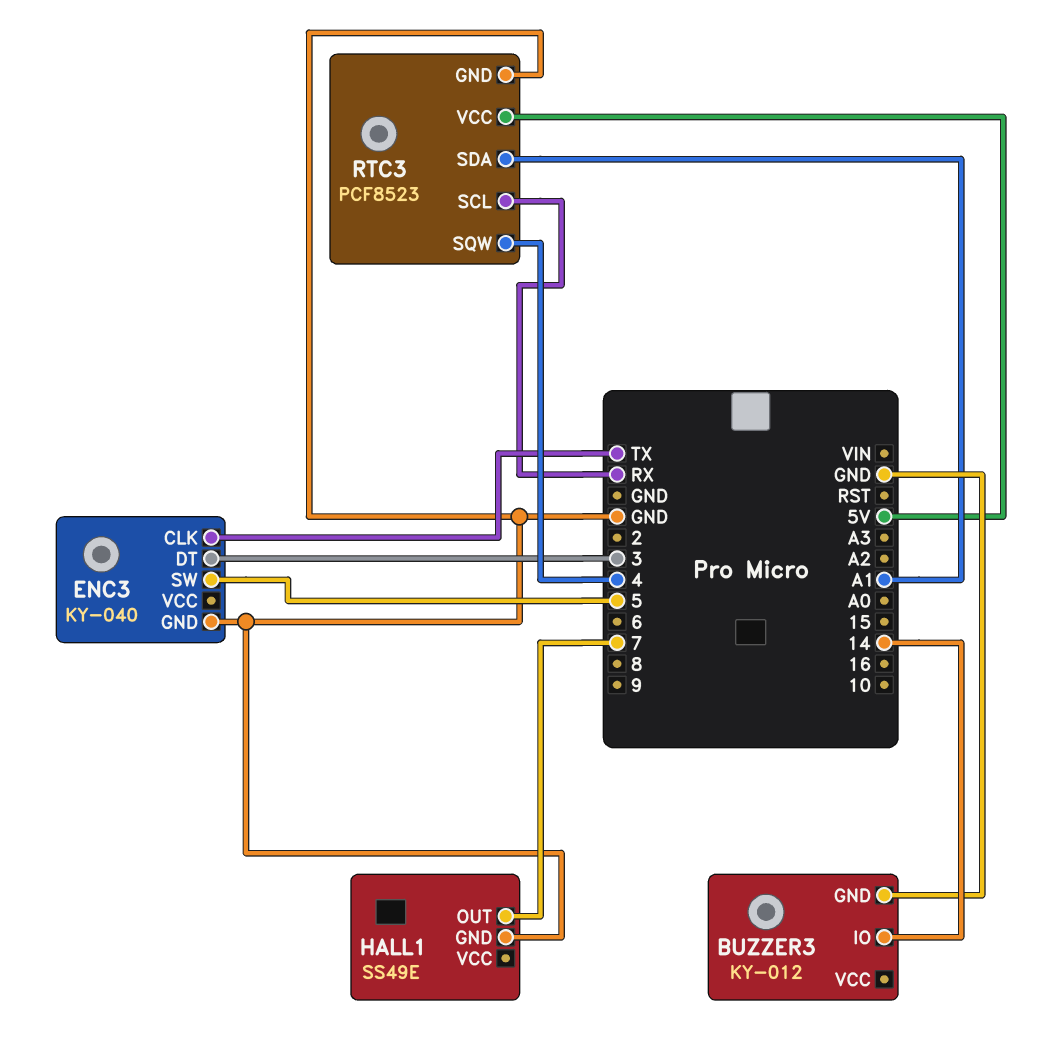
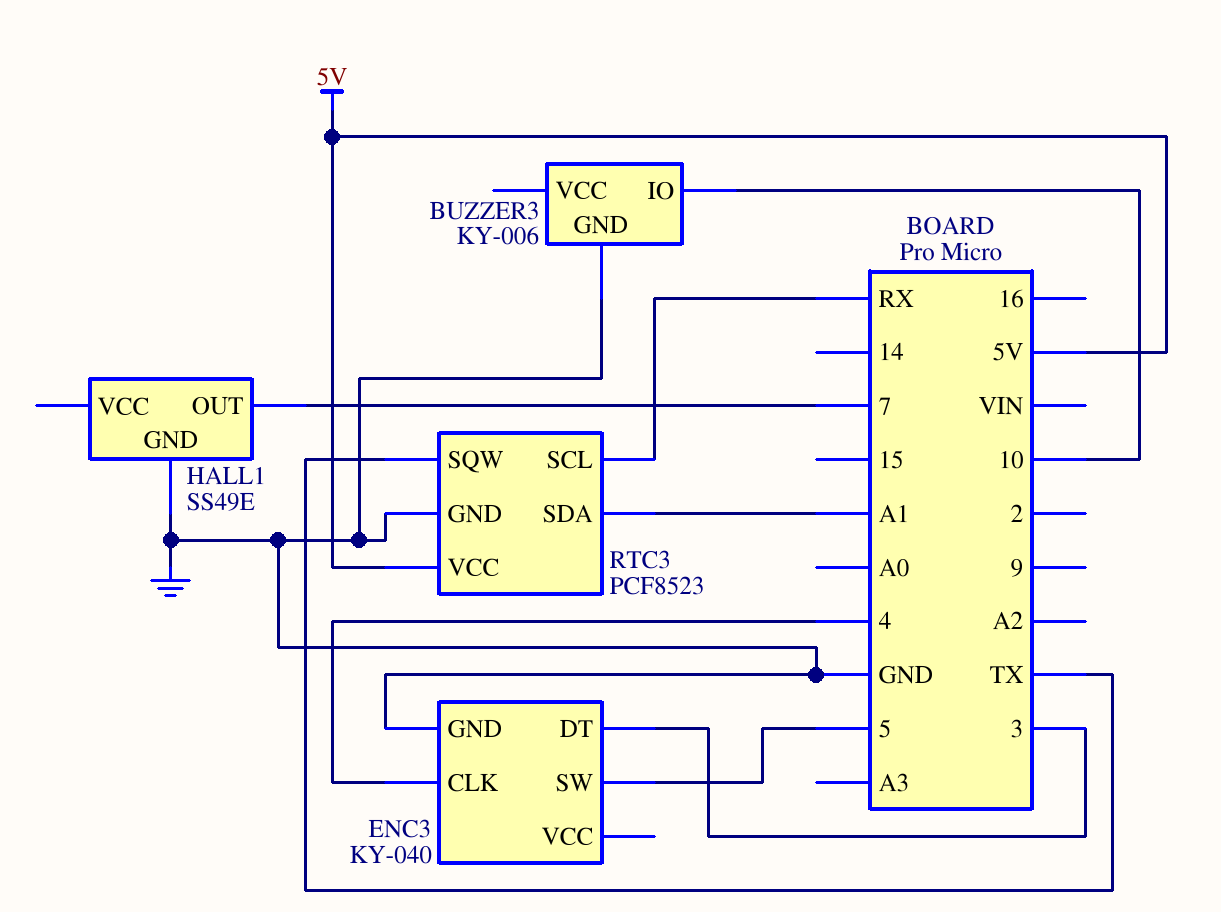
BUZZER3: KY-012 -> KY-006
BUZZER3 pin IO: 14 -> 10
ENC3 pin CLK: TX -> 4
RTC3 pin SQW: 4 -> TX

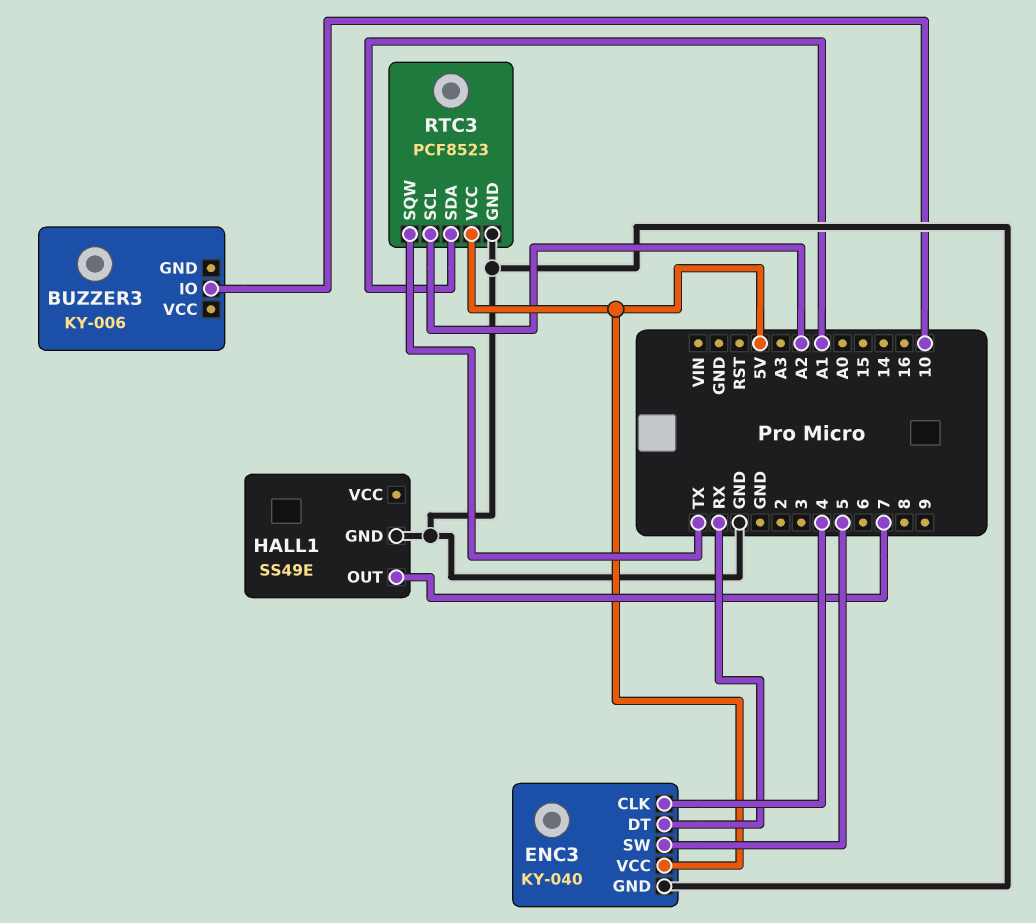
BUZZER3 pin GND: GND -> none
ENC3 pin DT: 3 -> RX
ENC3 pin VCC: none -> 5V
RTC3 pin SCL: RX -> A2

